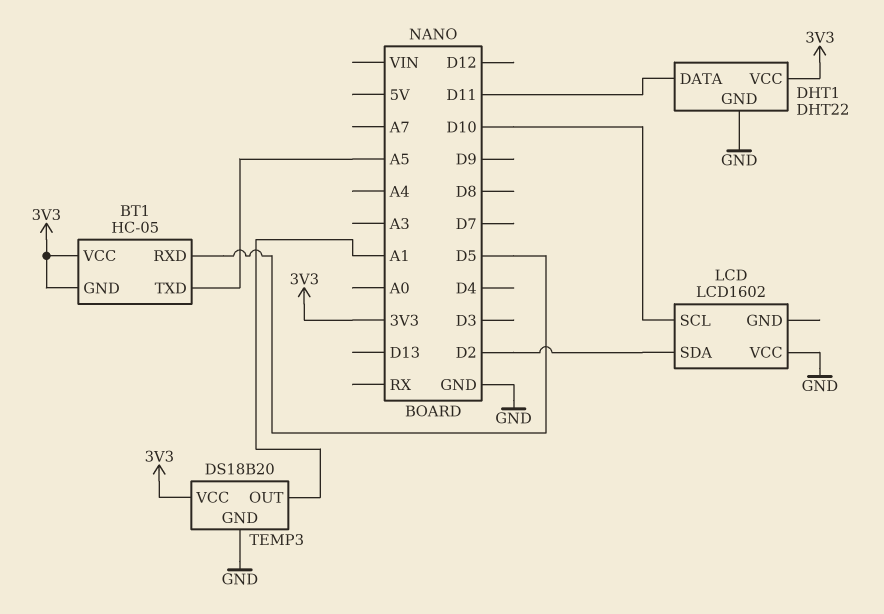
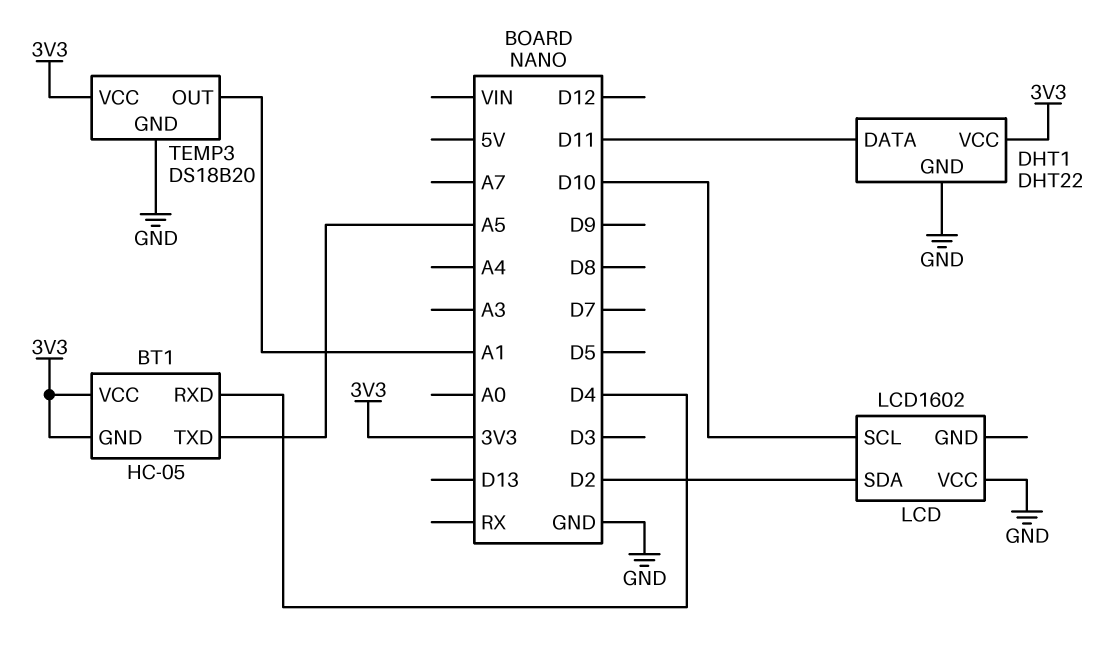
BT1 pin RXD: D5 -> D4

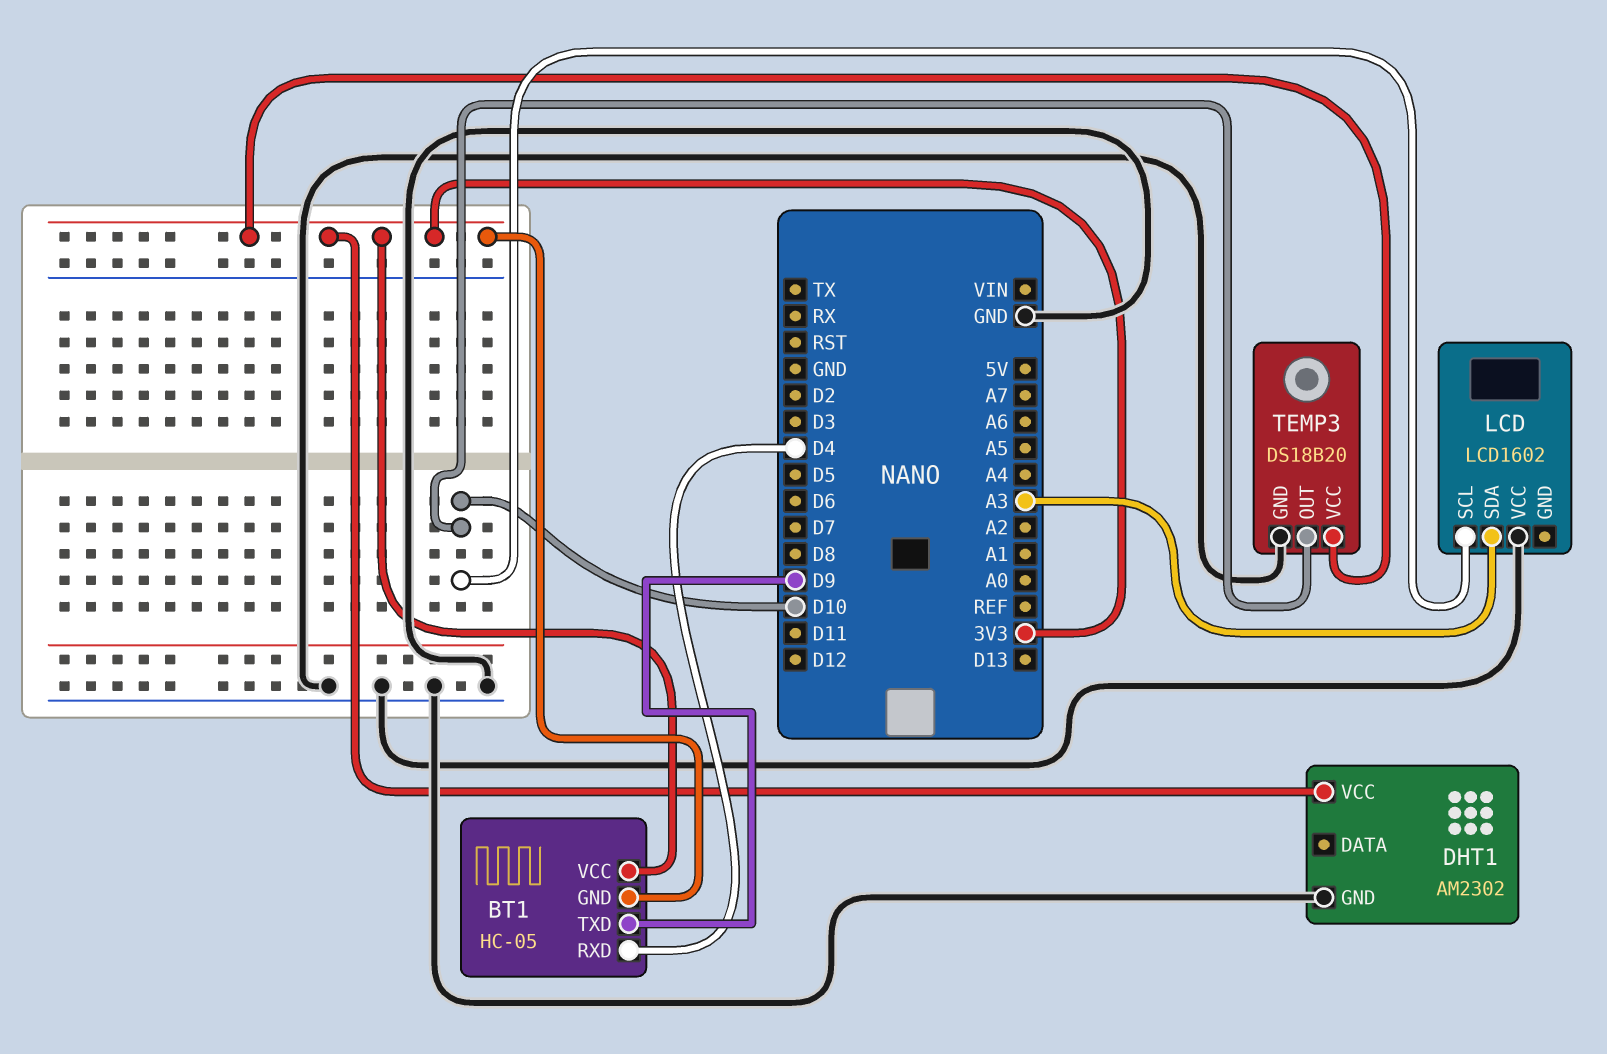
BT1 pin TXD: A5 -> D9
DHT1: DHT22 -> AM2302
DHT1 pin DATA: D11 -> none
LCD pin SDA: D2 -> A3
TEMP3 pin OUT: A1 -> D10

